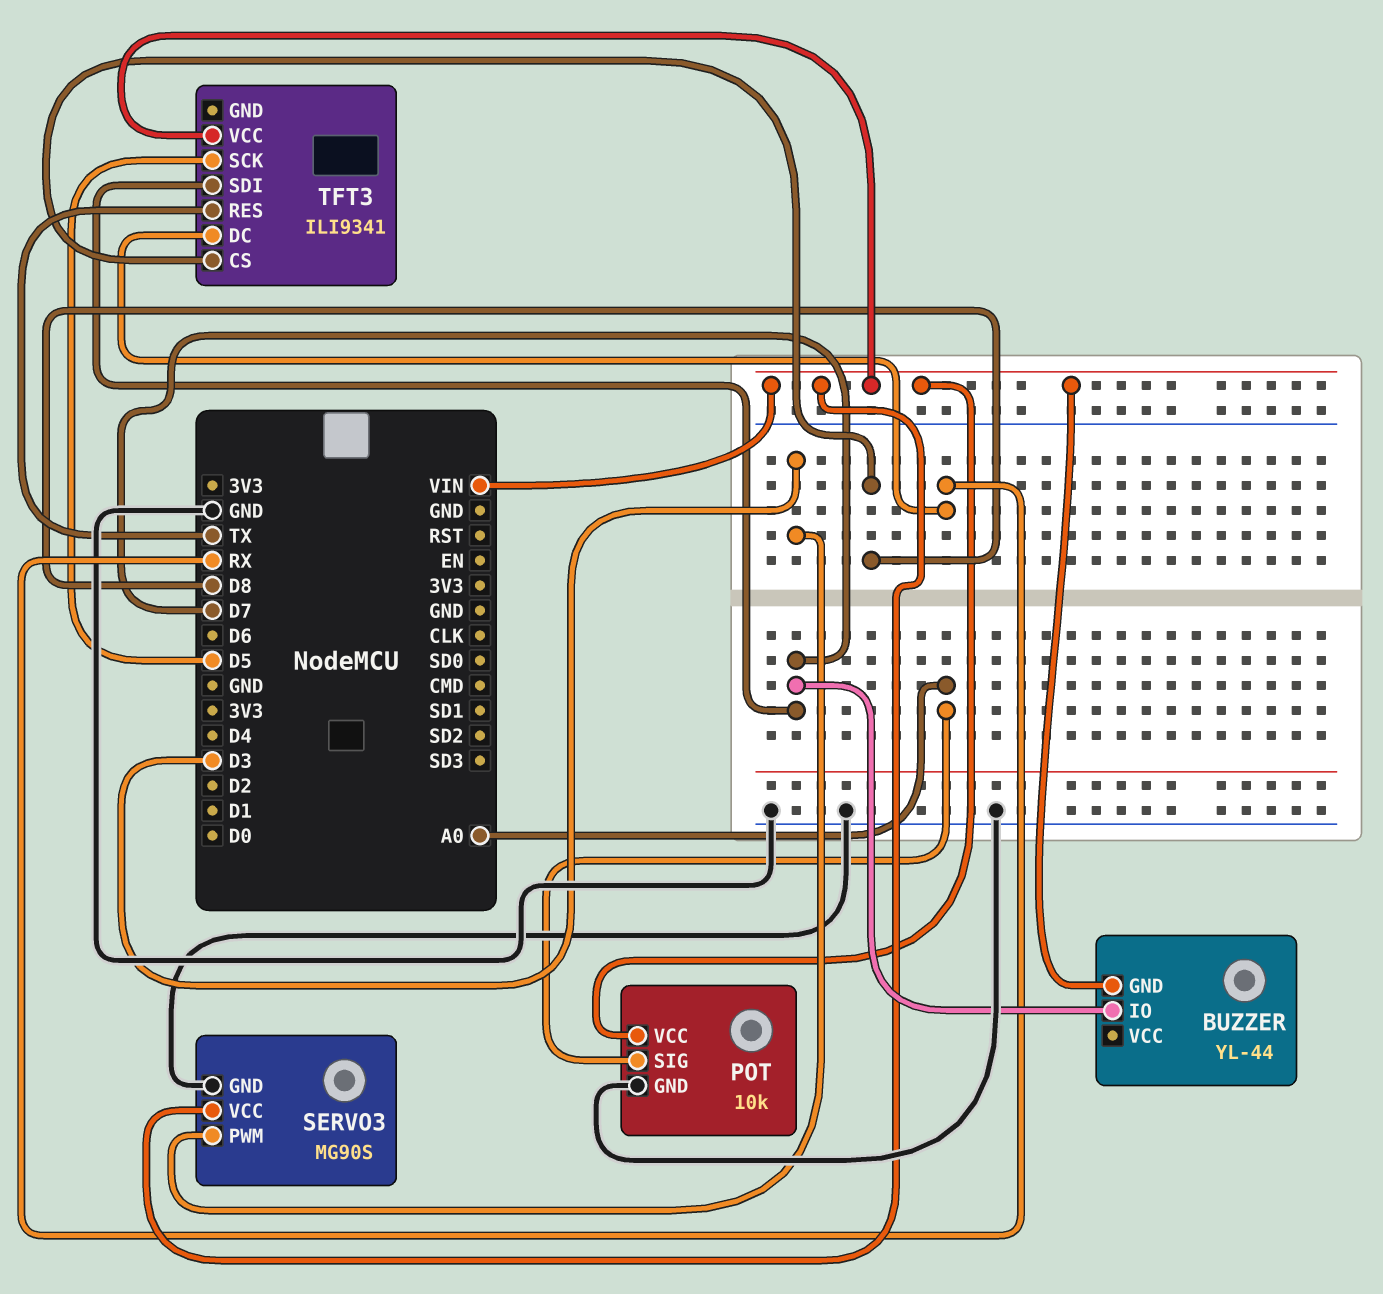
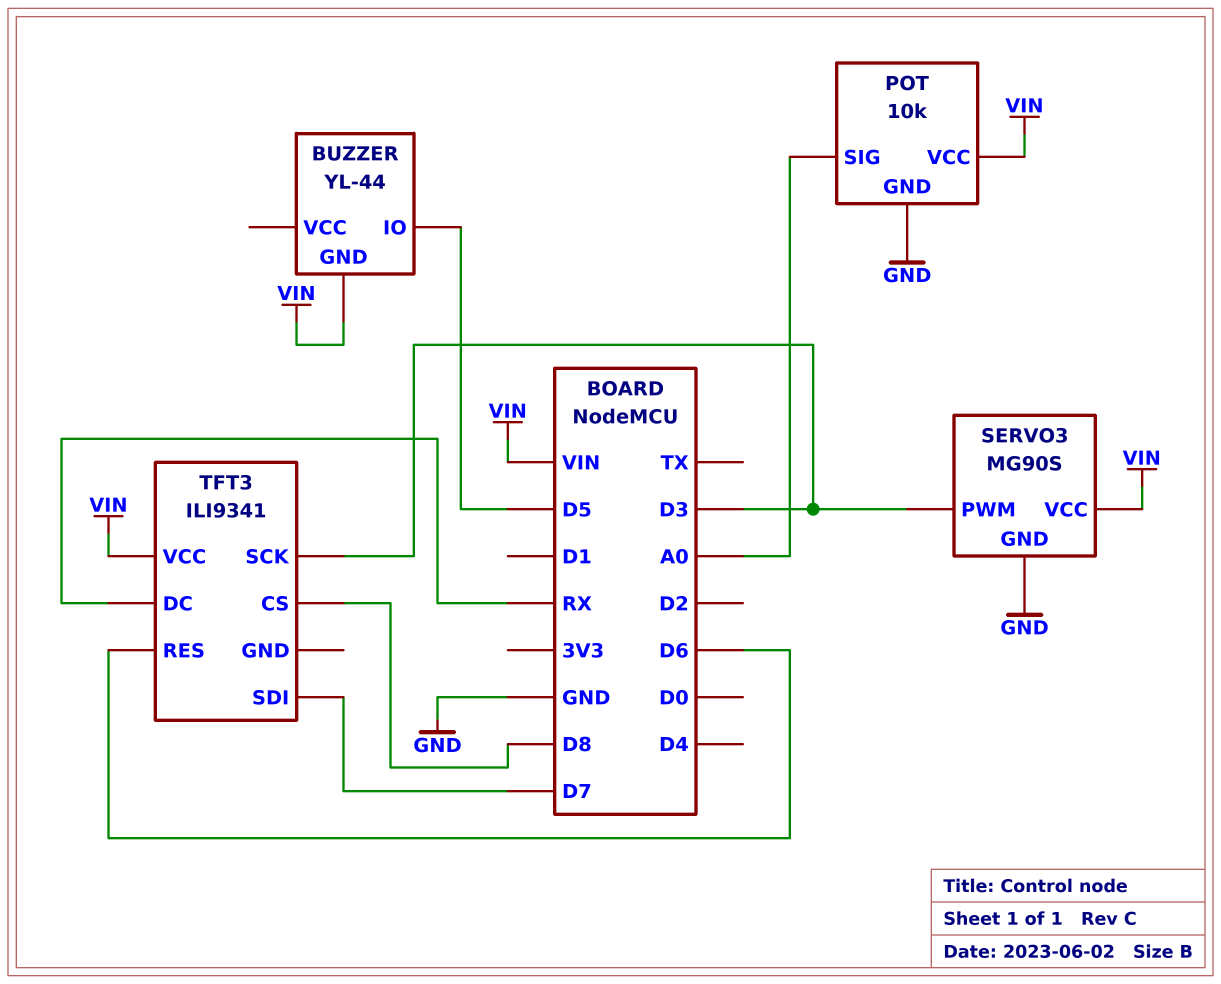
BUZZER pin IO: D7 -> D5
TFT3 pin RES: TX -> D6
TFT3 pin SCK: D5 -> D3

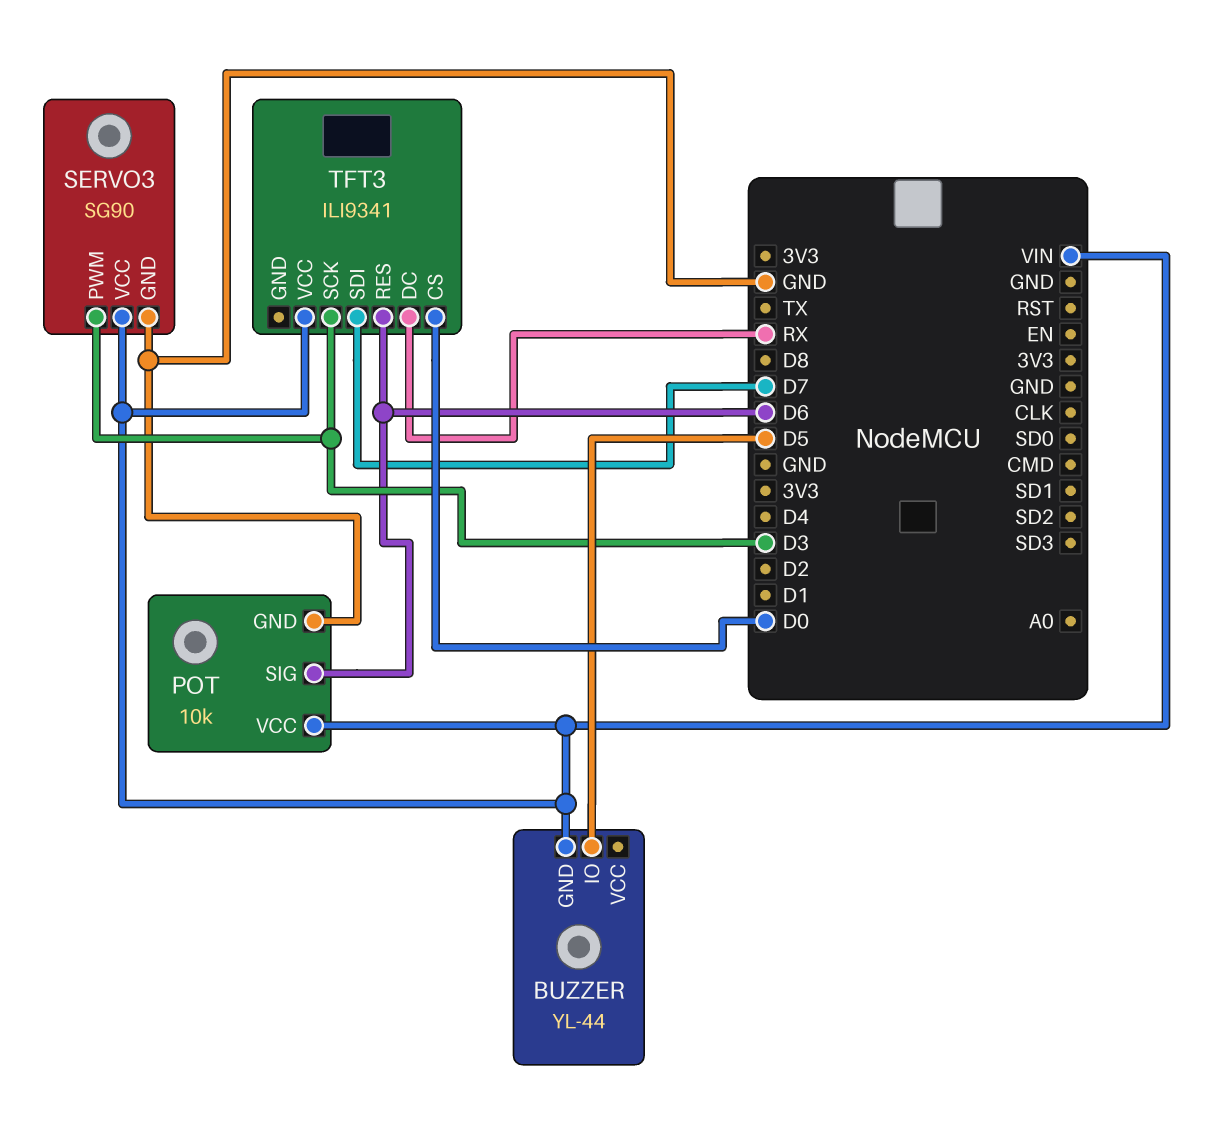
POT pin SIG: A0 -> D6
SERVO3: MG90S -> SG90
TFT3 pin CS: D8 -> D0

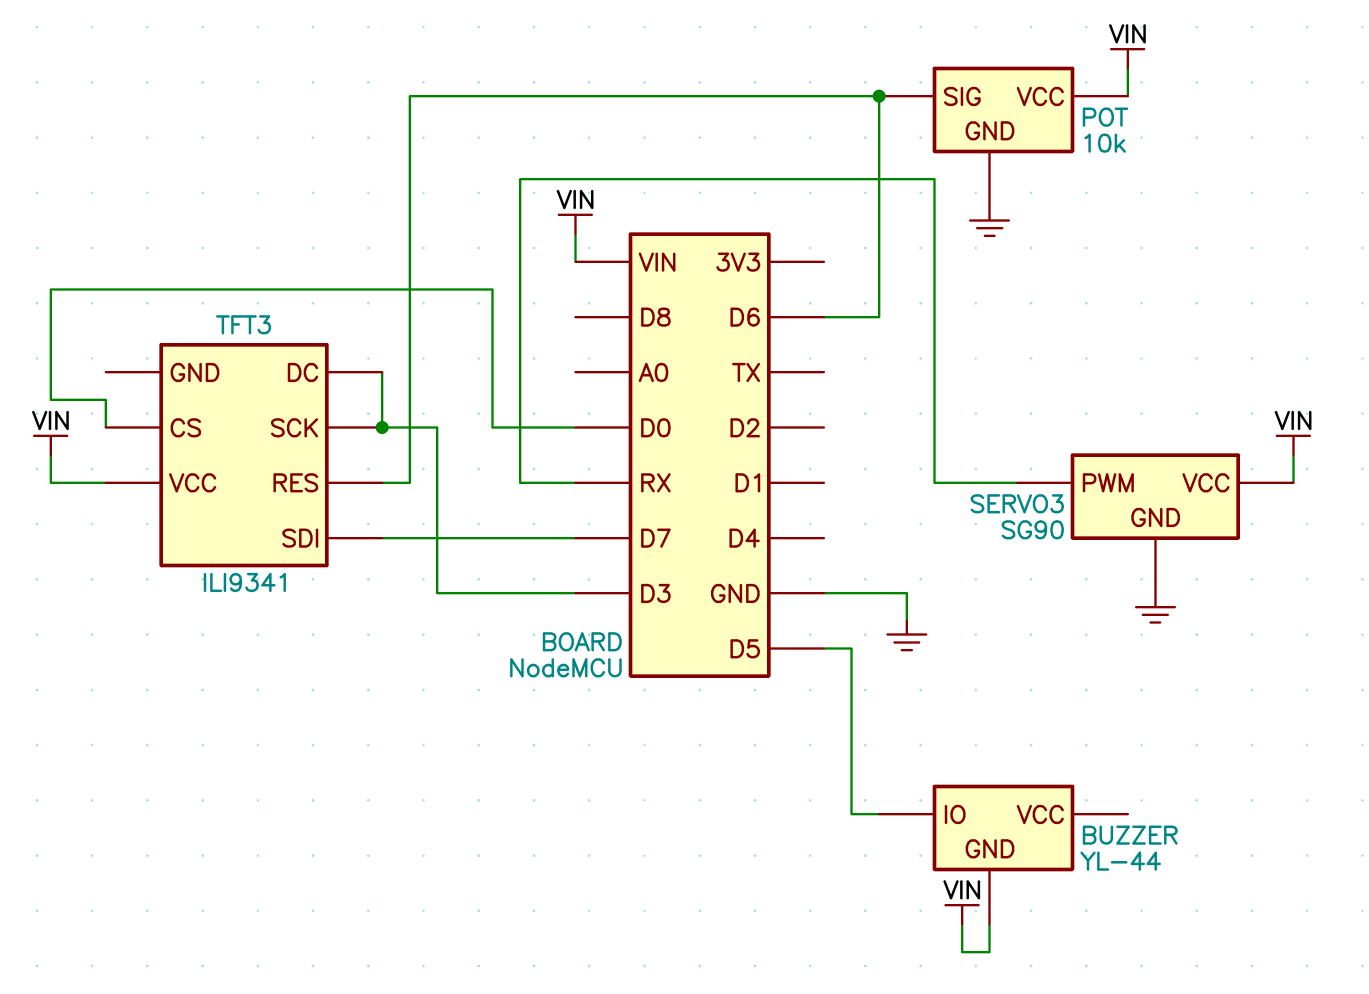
SERVO3 pin PWM: D3 -> RX
TFT3 pin DC: RX -> D3

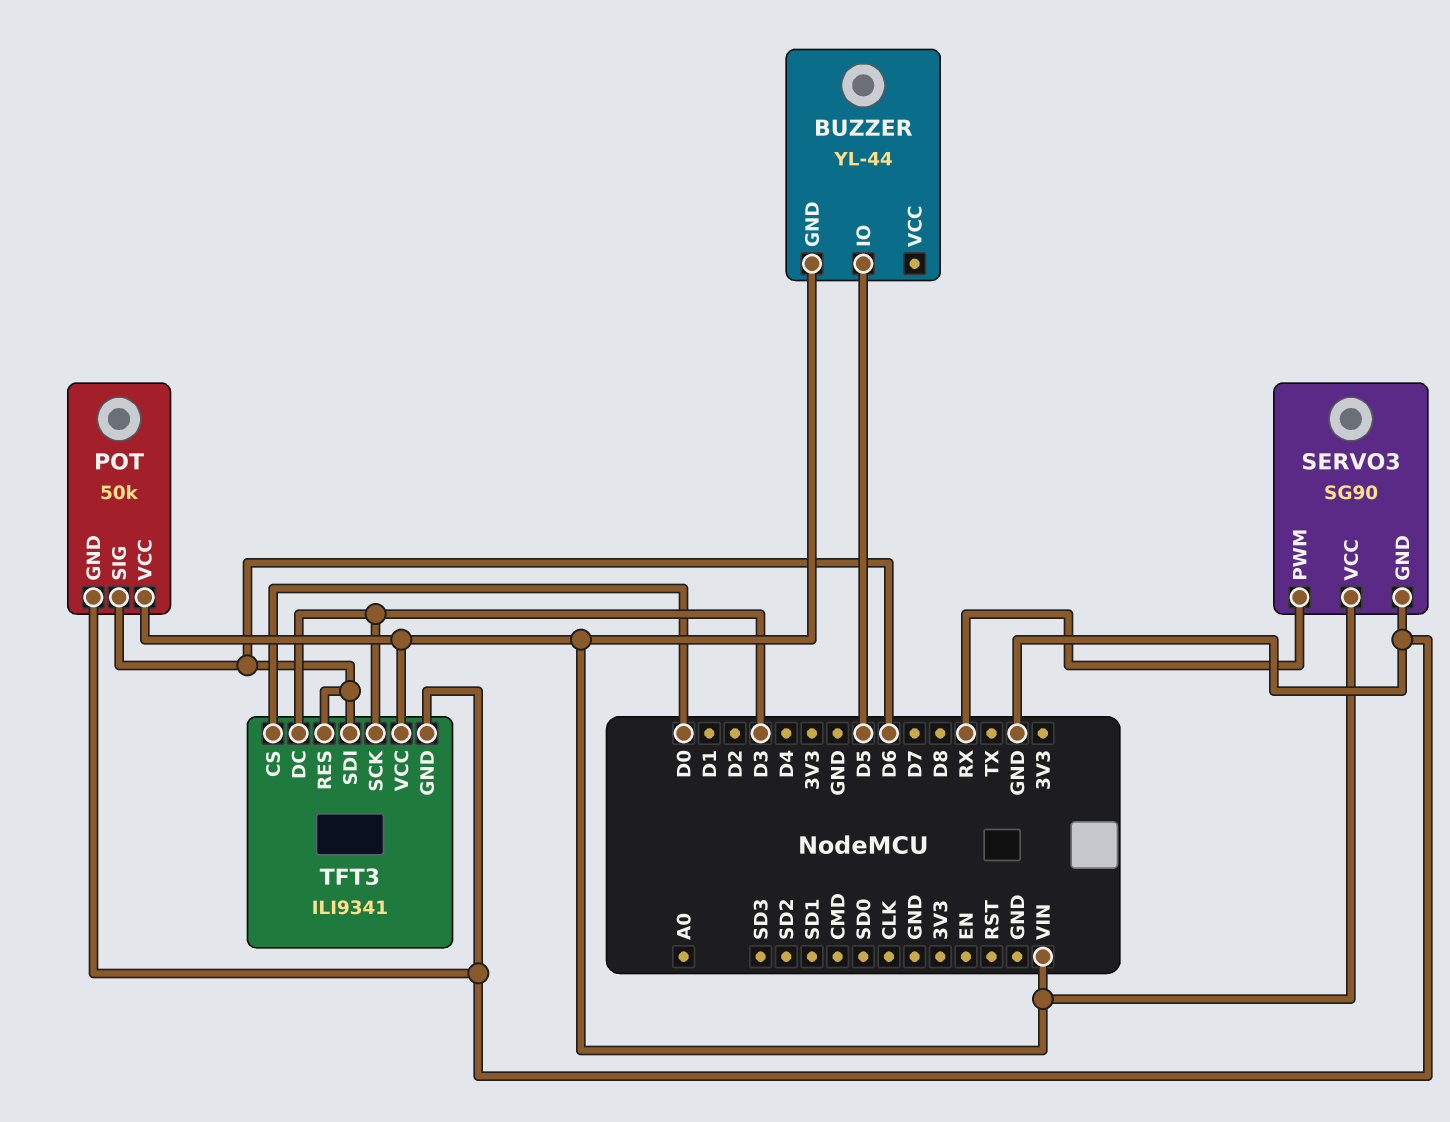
POT: 10k -> 50k
TFT3 pin GND: none -> GND
TFT3 pin SDI: D7 -> D6

